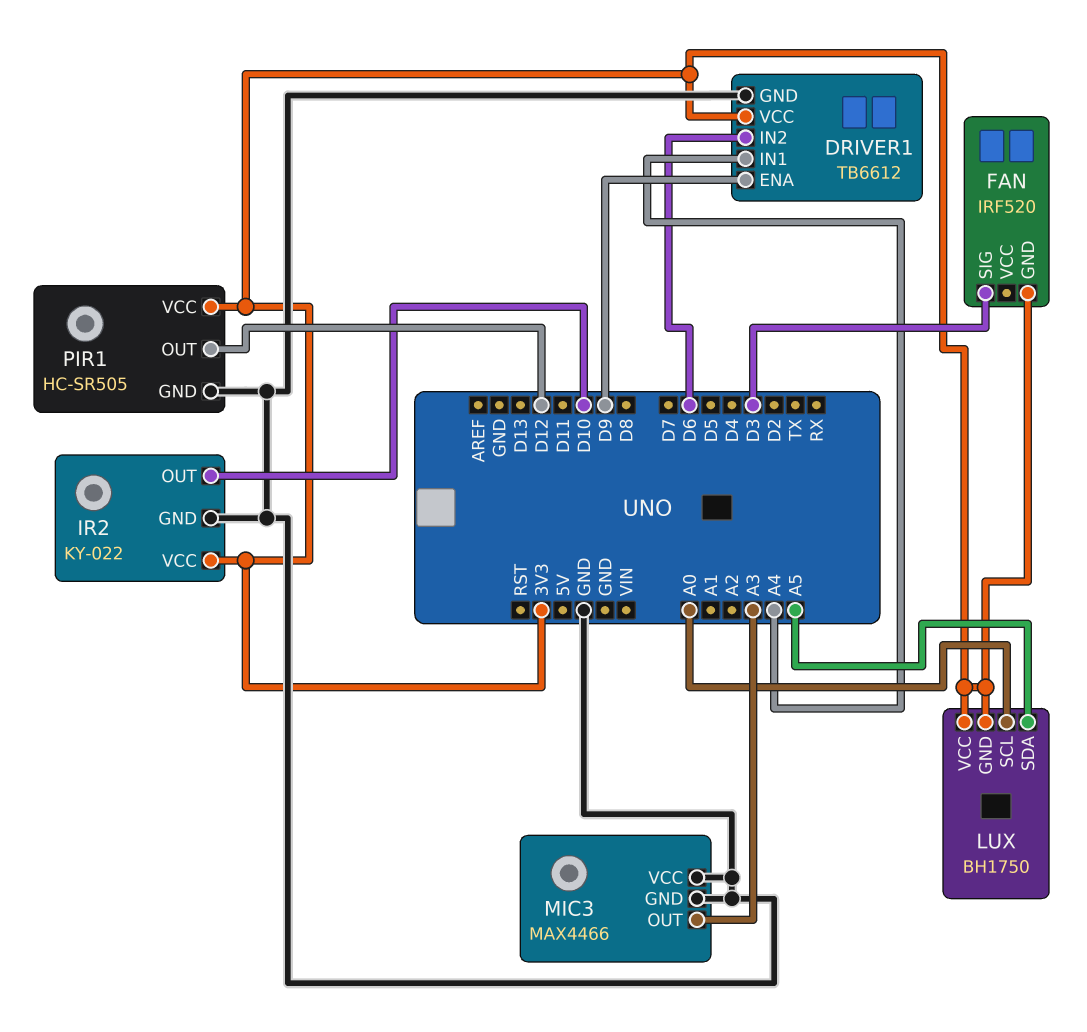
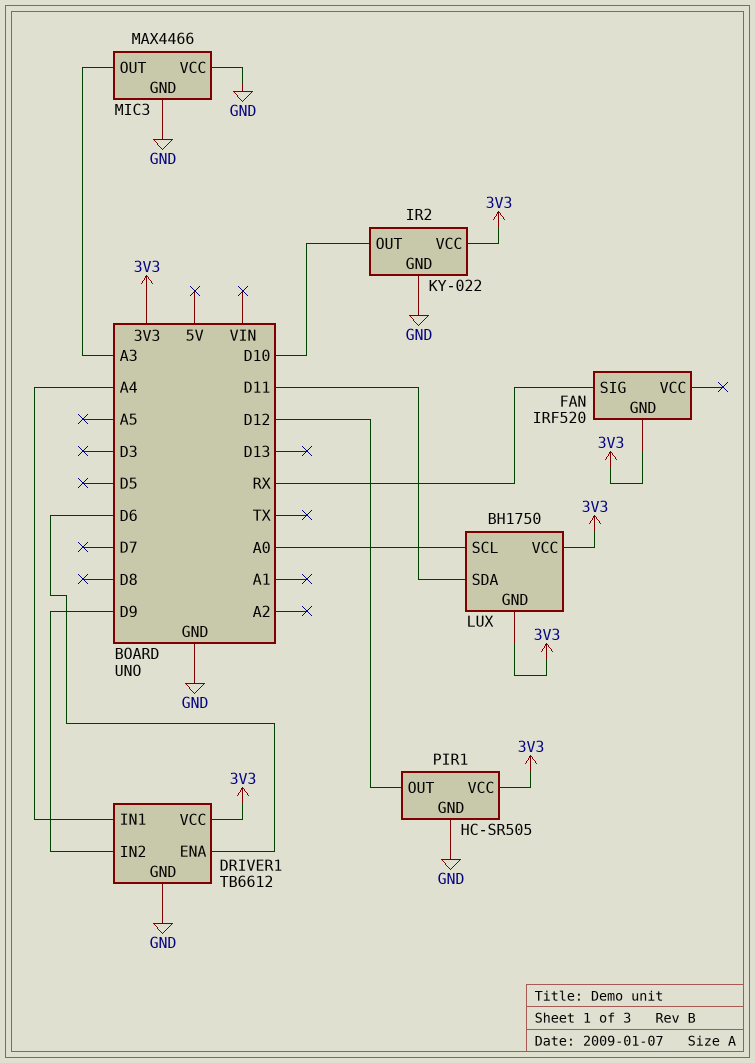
DRIVER1 pin ENA: D9 -> D6
DRIVER1 pin IN2: D6 -> D9
FAN pin SIG: D3 -> RX
LUX pin SDA: A5 -> D11

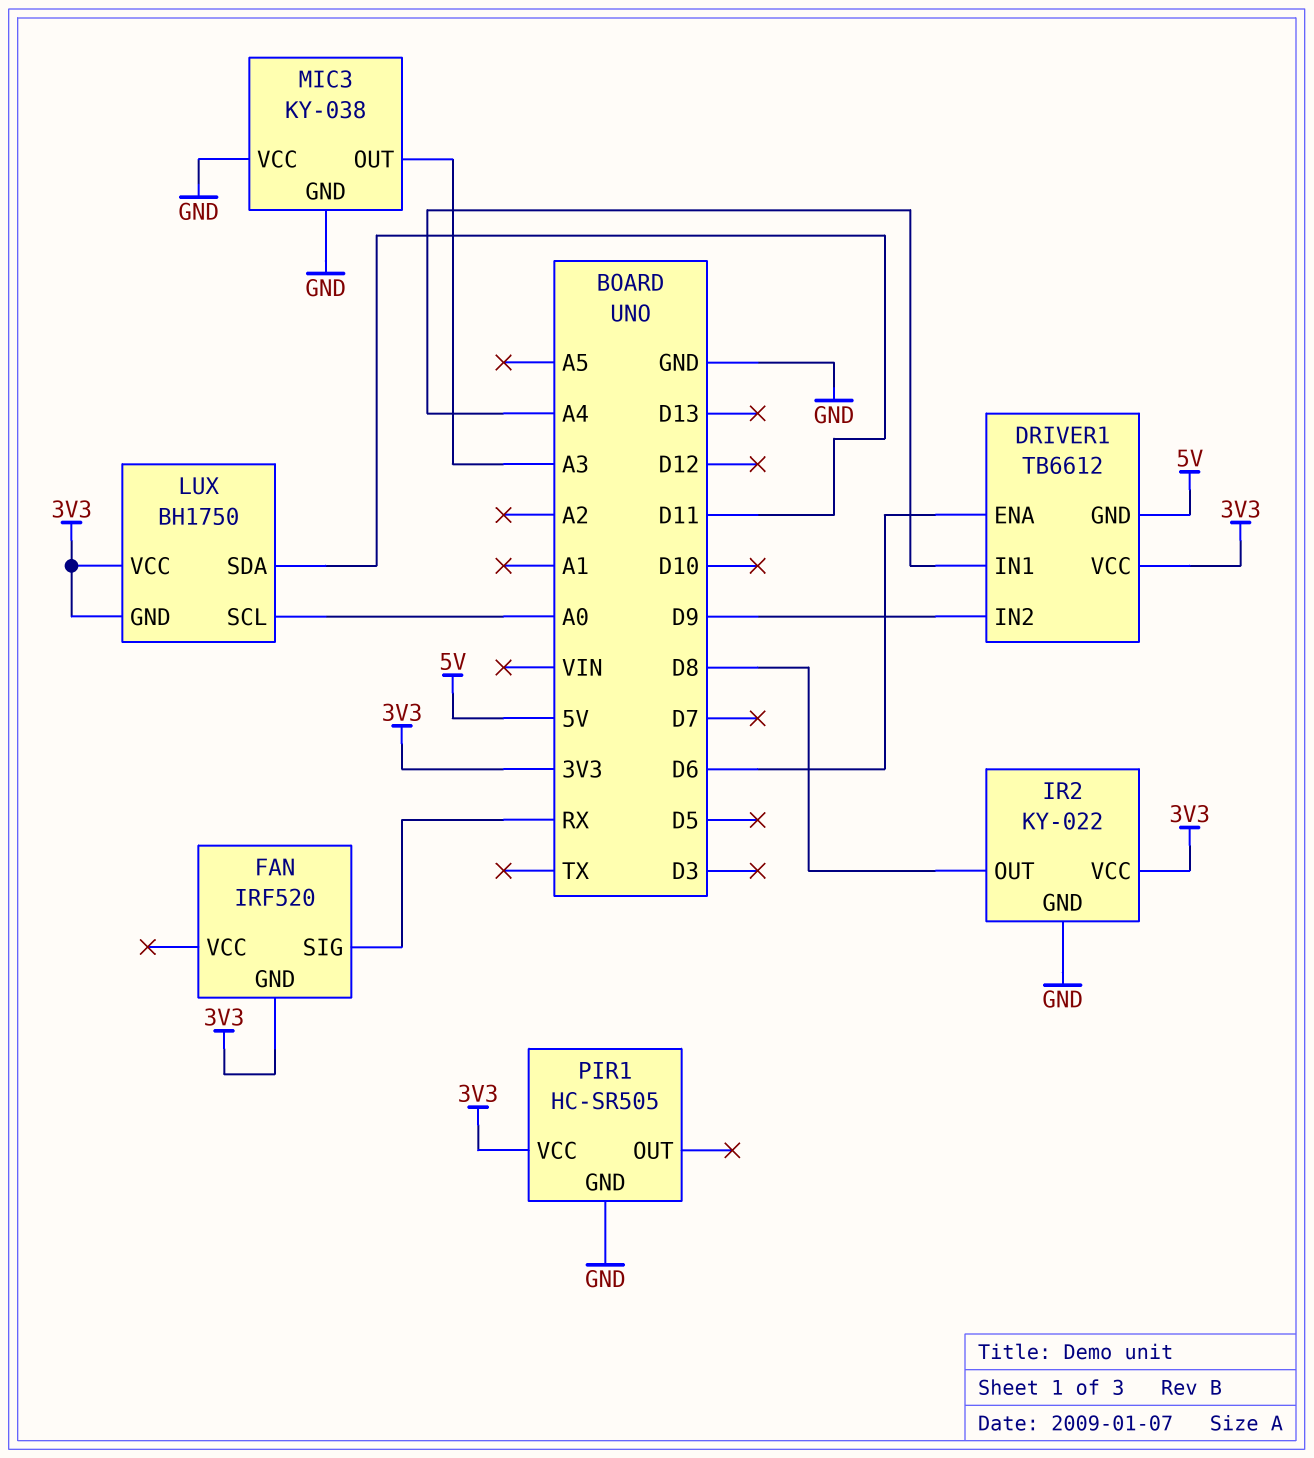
DRIVER1 pin GND: GND -> 5V
IR2 pin OUT: D10 -> D8
MIC3: MAX4466 -> KY-038
PIR1 pin OUT: D12 -> none

